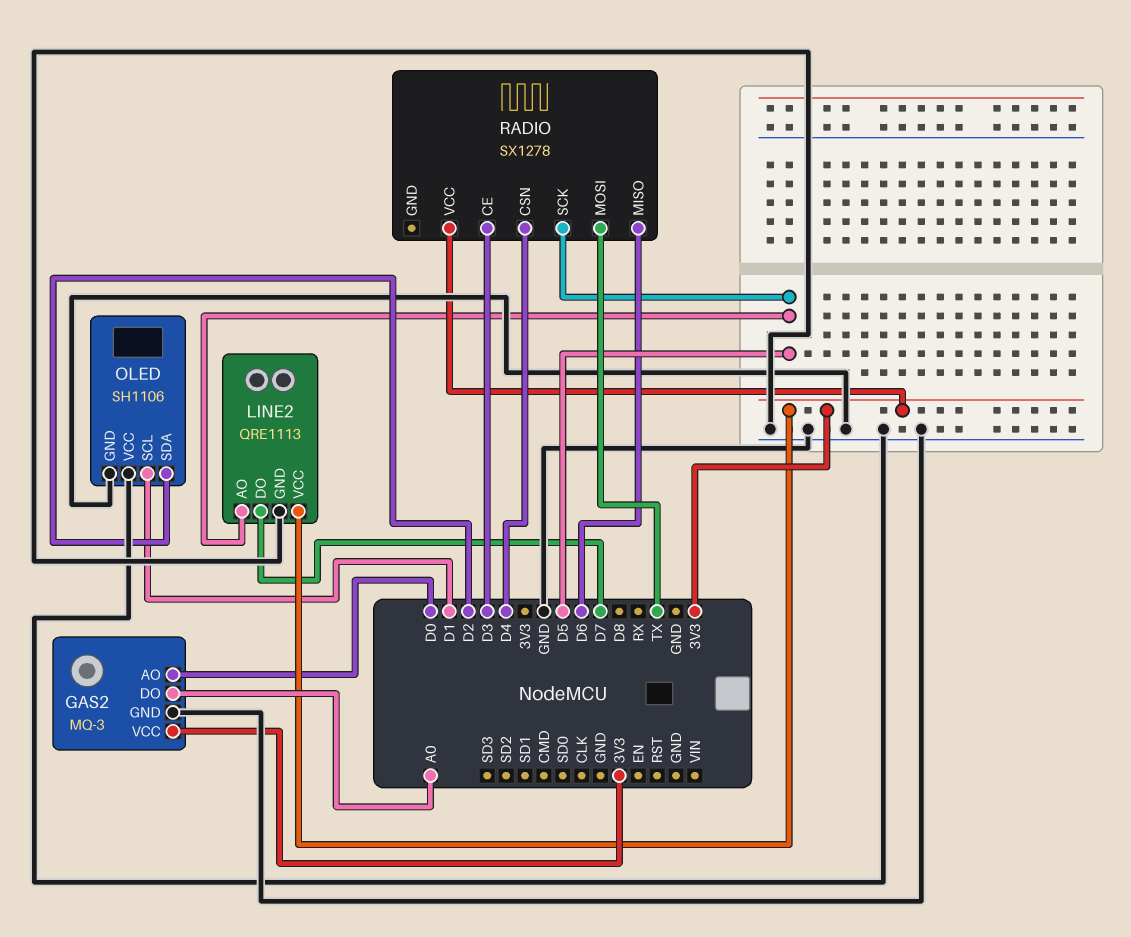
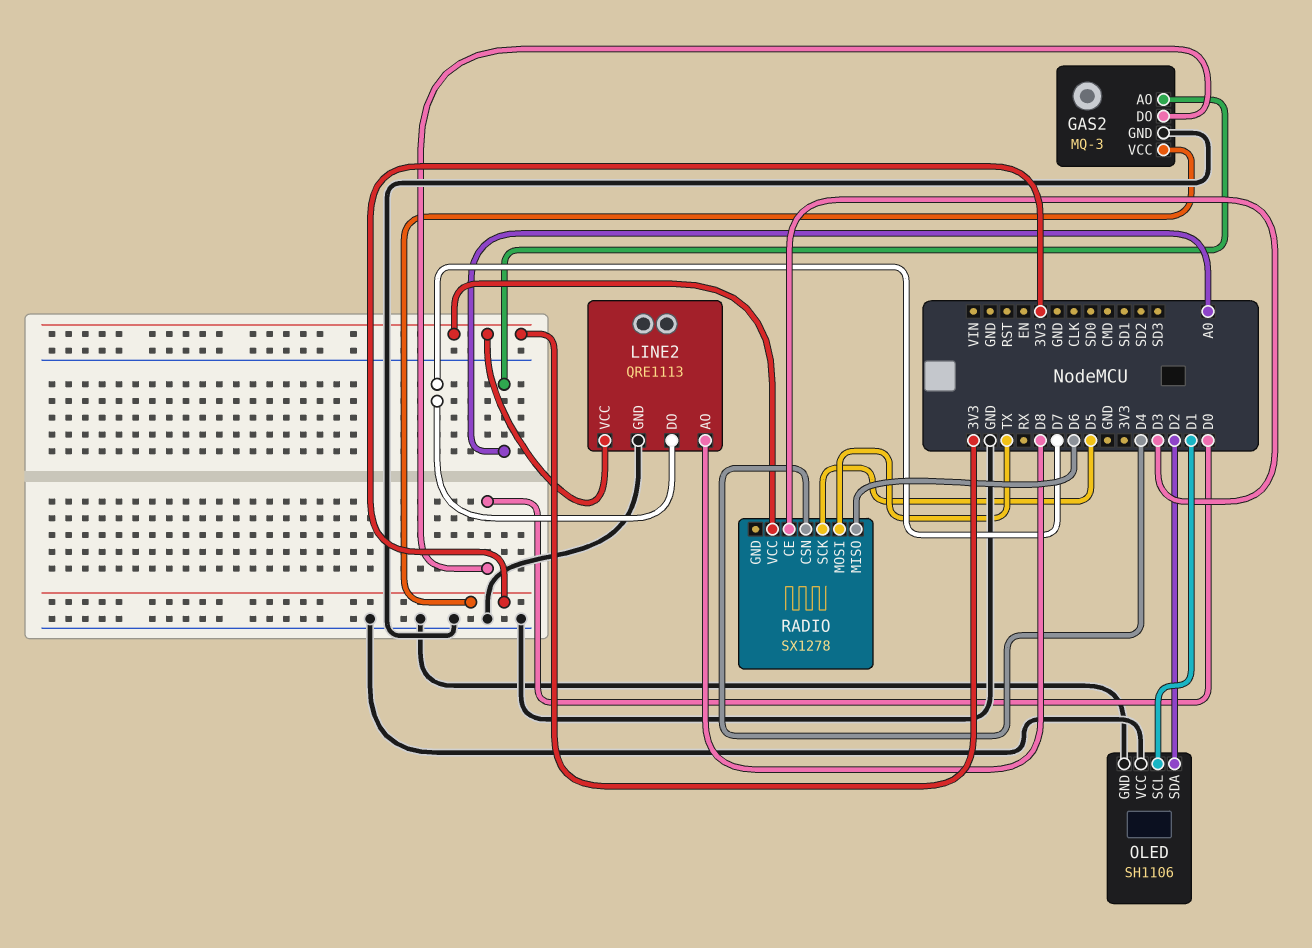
GAS2 pin AO: D0 -> A0
GAS2 pin DO: A0 -> D0
LINE2 pin AO: D5 -> D8

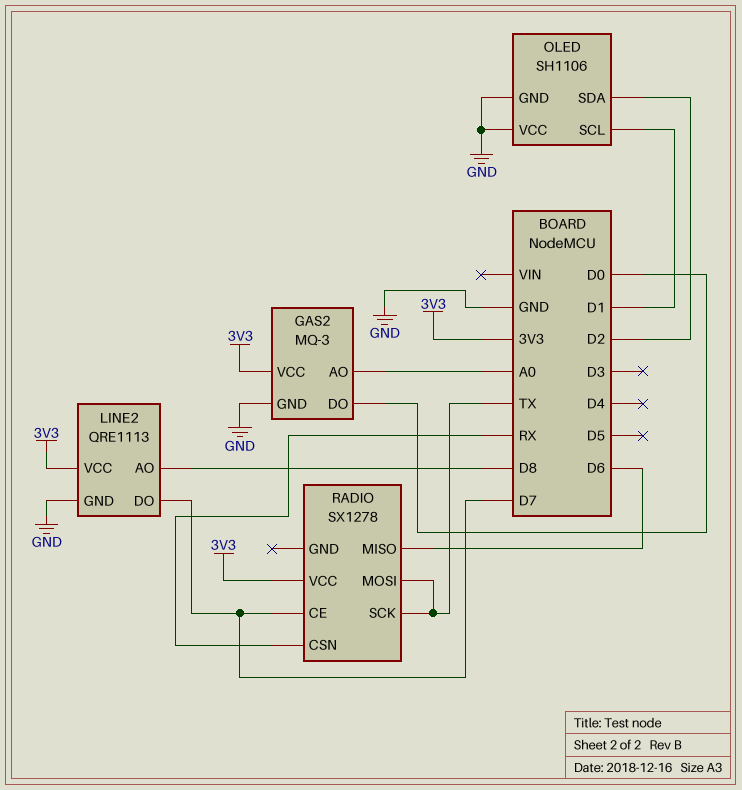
RADIO pin CE: D3 -> D7
RADIO pin CSN: D4 -> RX
RADIO pin SCK: D5 -> TX

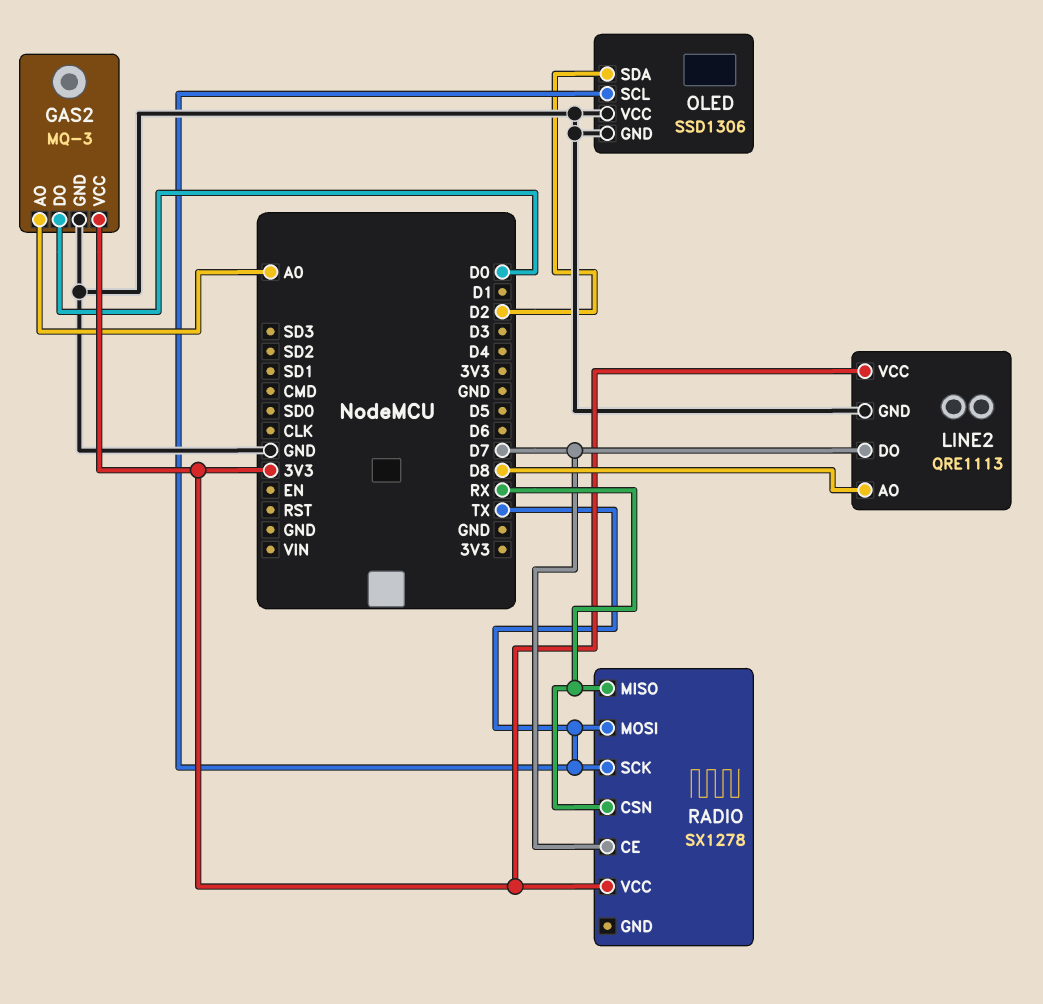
OLED: SH1106 -> SSD1306
OLED pin SCL: D1 -> TX
RADIO pin MISO: D6 -> RX

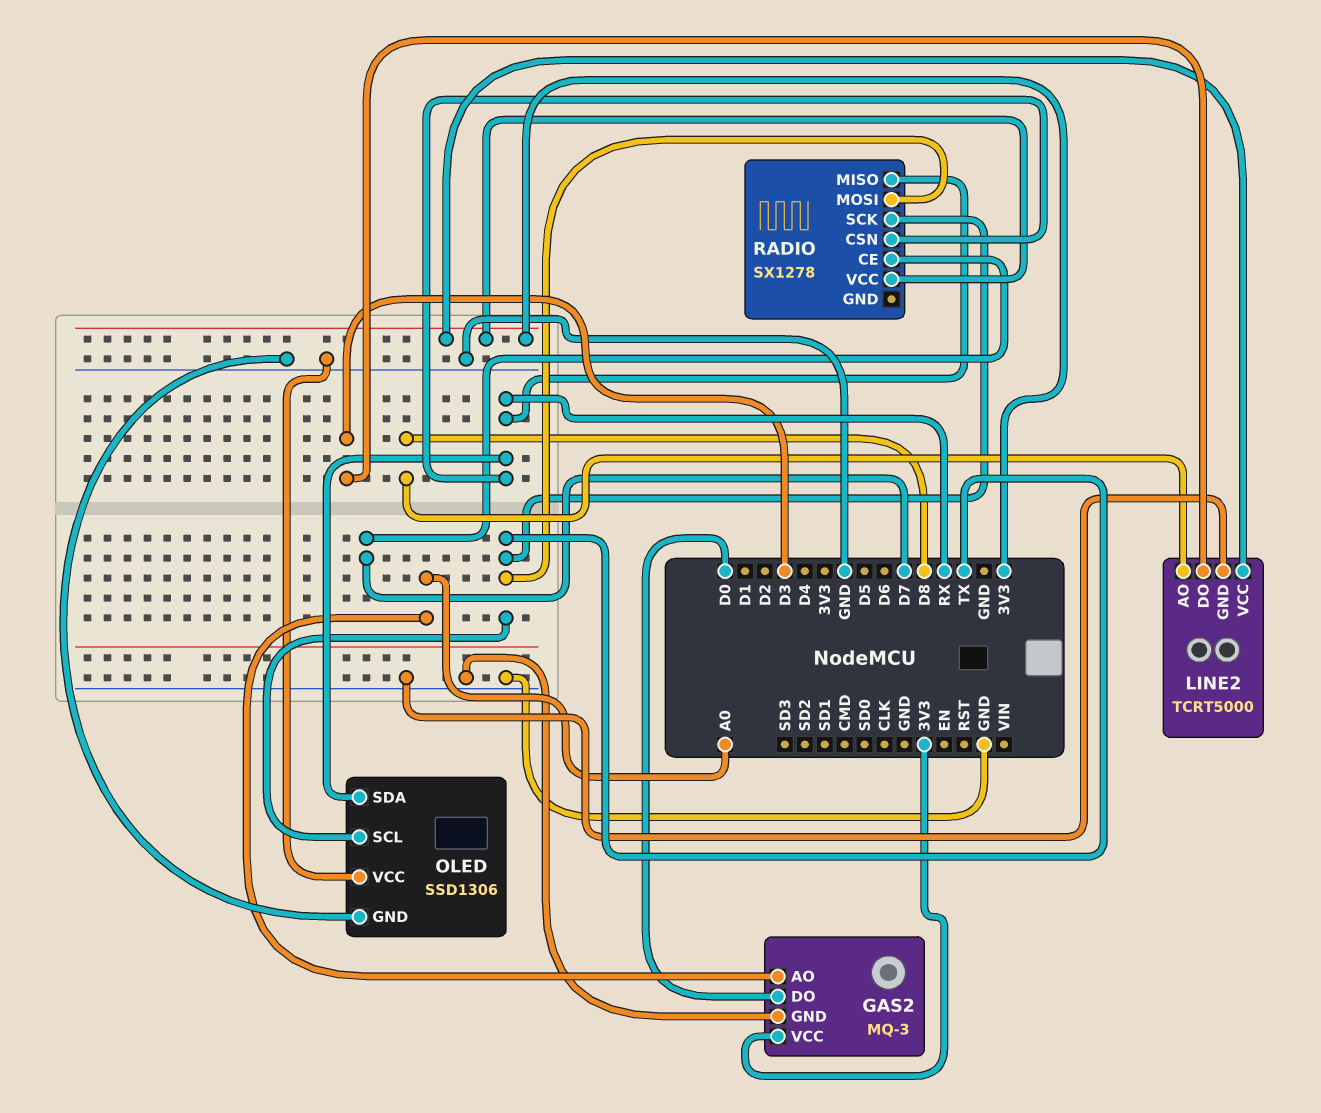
LINE2: QRE1113 -> TCRT5000
LINE2 pin DO: D7 -> D3
OLED pin SDA: D2 -> RX

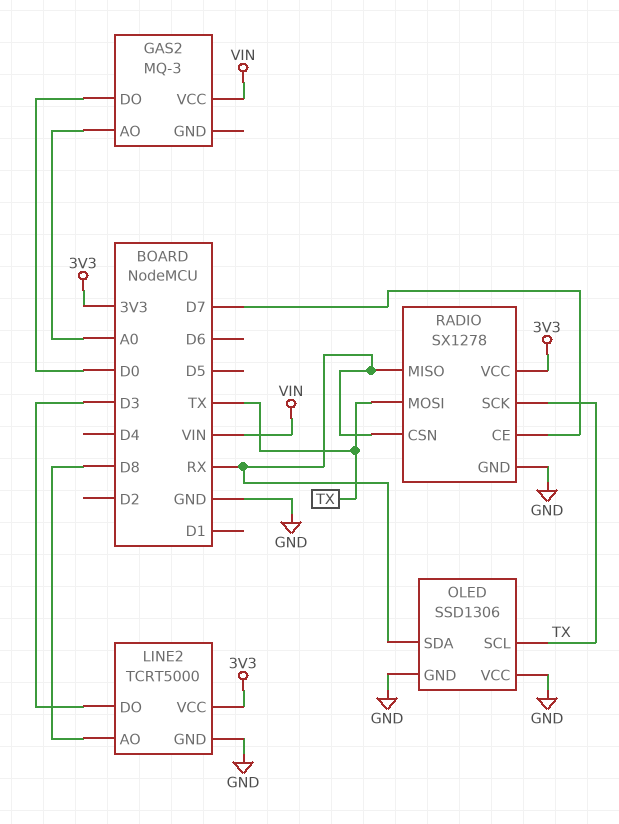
GAS2 pin GND: GND -> none
GAS2 pin VCC: 3V3 -> VIN
RADIO pin GND: none -> GND

